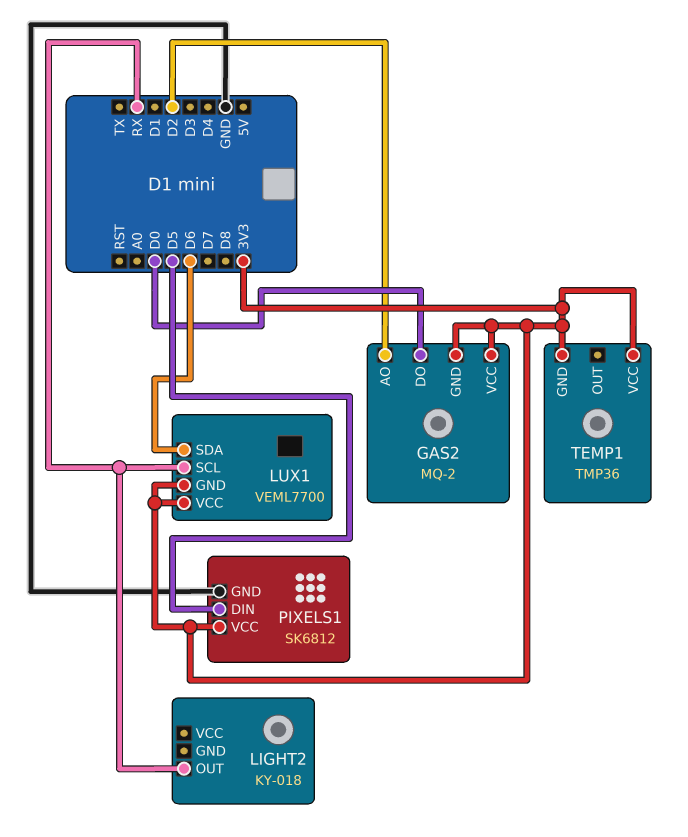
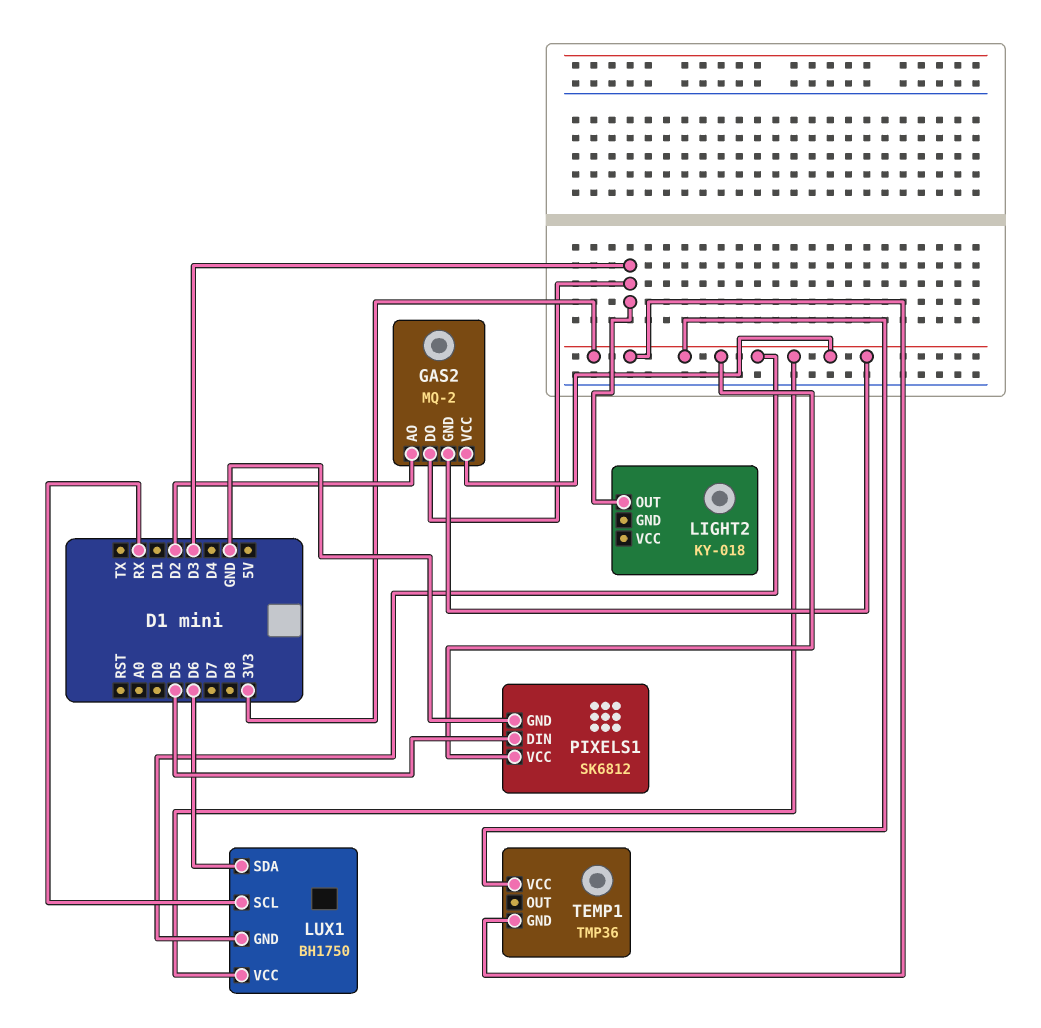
GAS2 pin DO: D0 -> D3
LIGHT2 pin OUT: RX -> D3
LUX1: VEML7700 -> BH1750

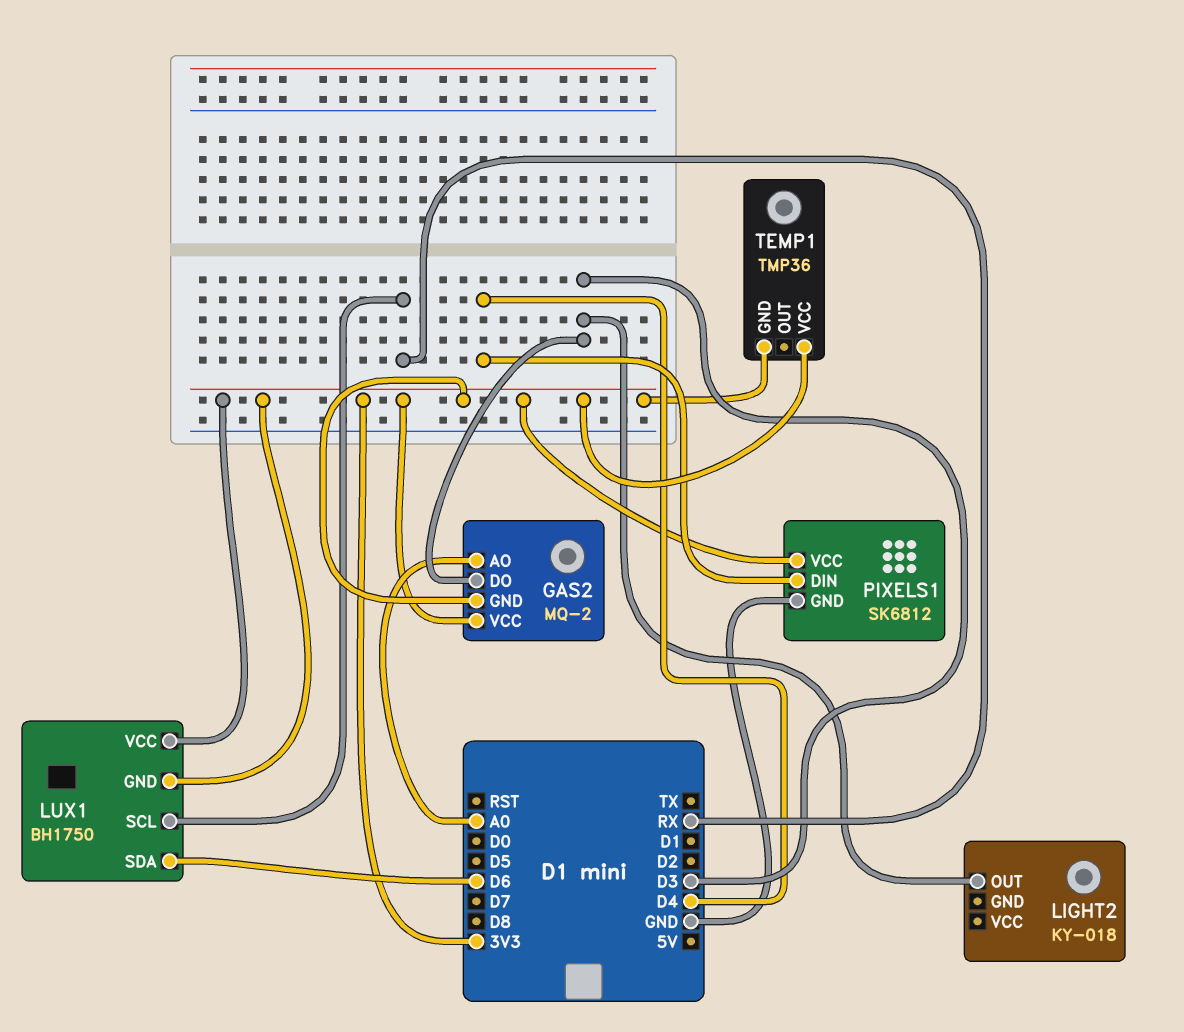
GAS2 pin AO: D2 -> A0
PIXELS1 pin DIN: D5 -> D4

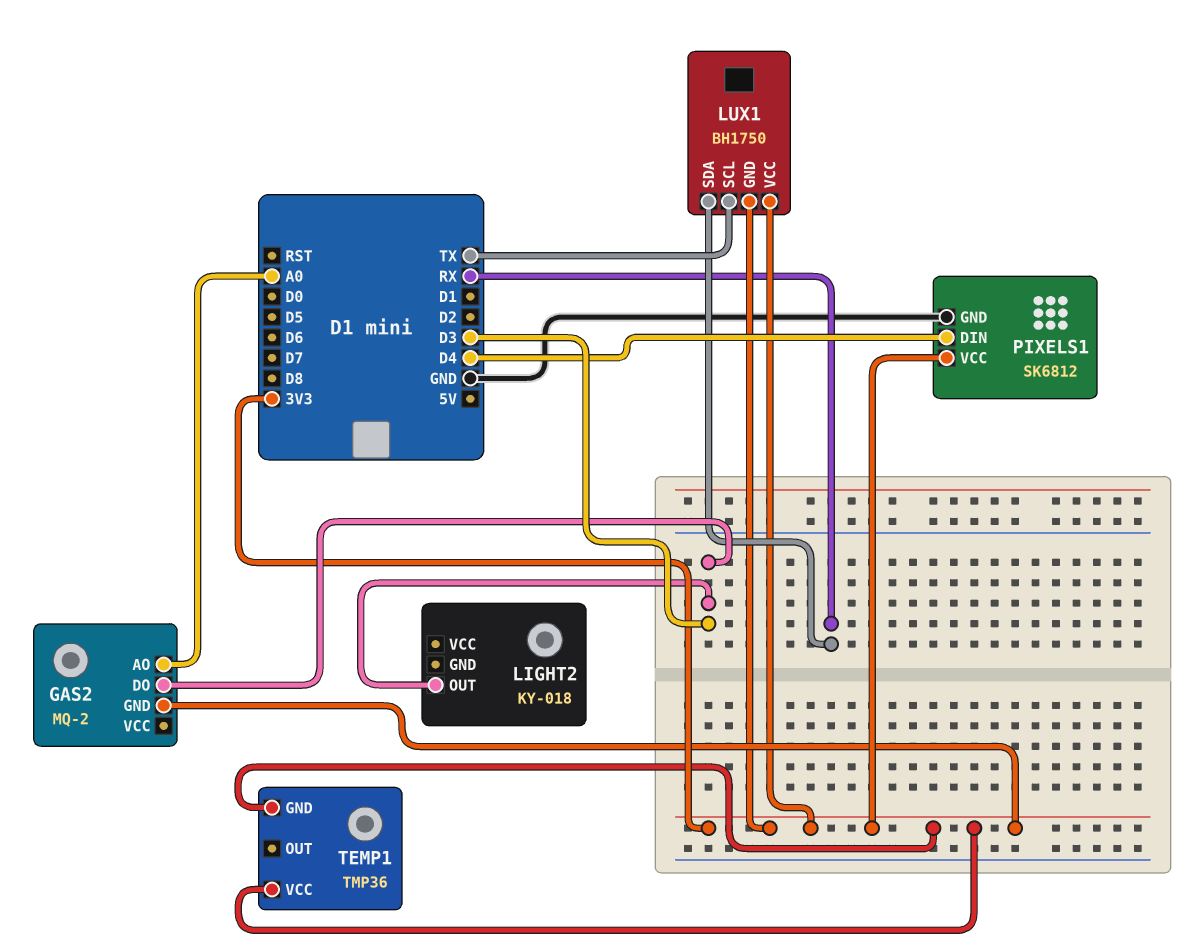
GAS2 pin VCC: 3V3 -> none
LUX1 pin SCL: RX -> TX
LUX1 pin SDA: D6 -> RX

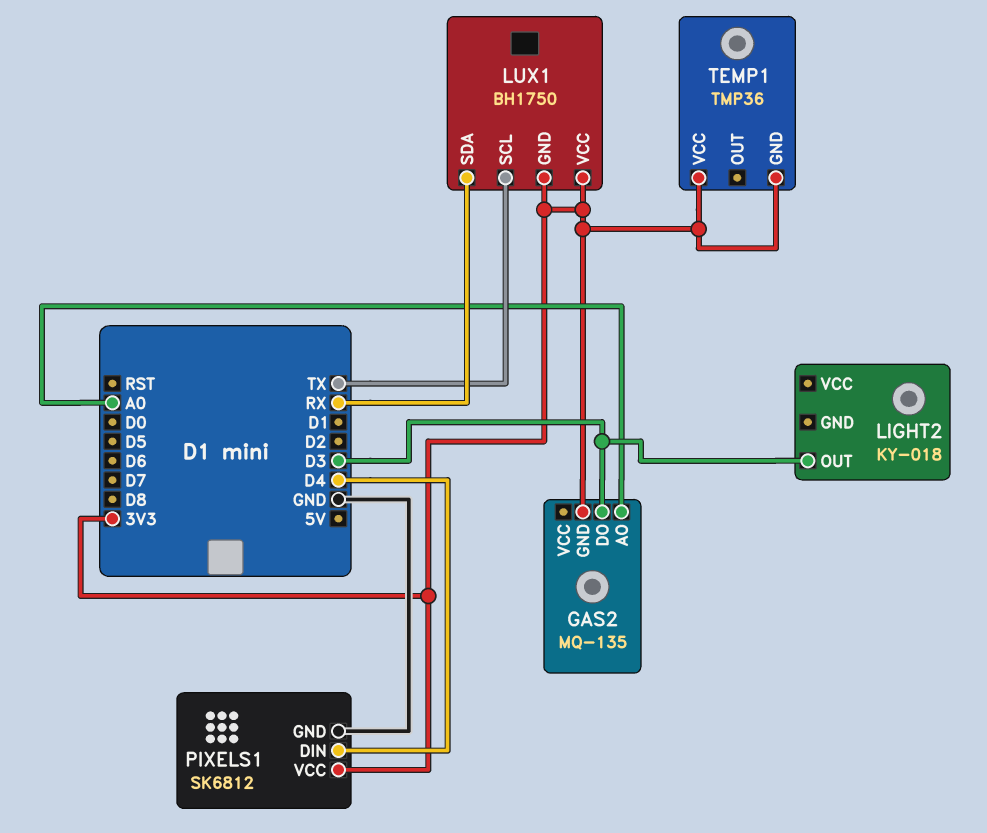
GAS2: MQ-2 -> MQ-135

